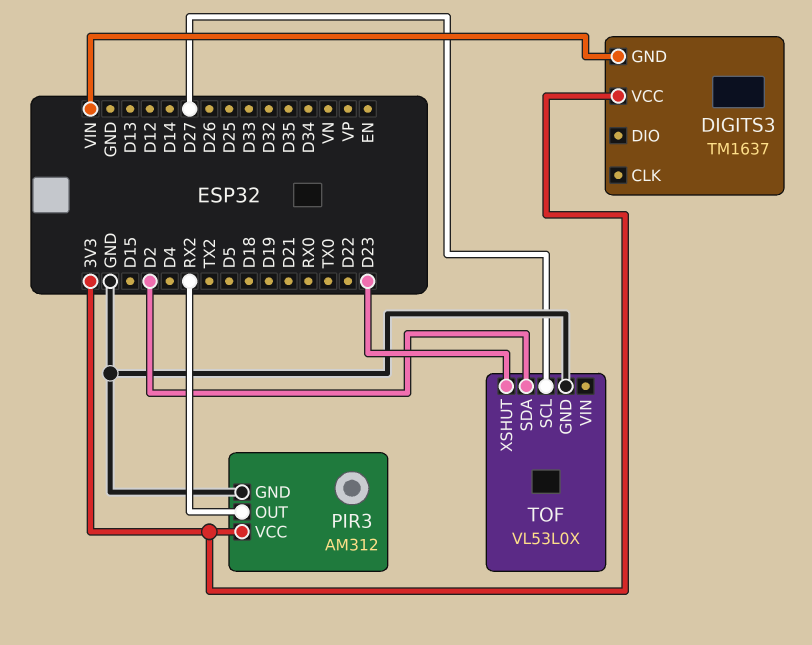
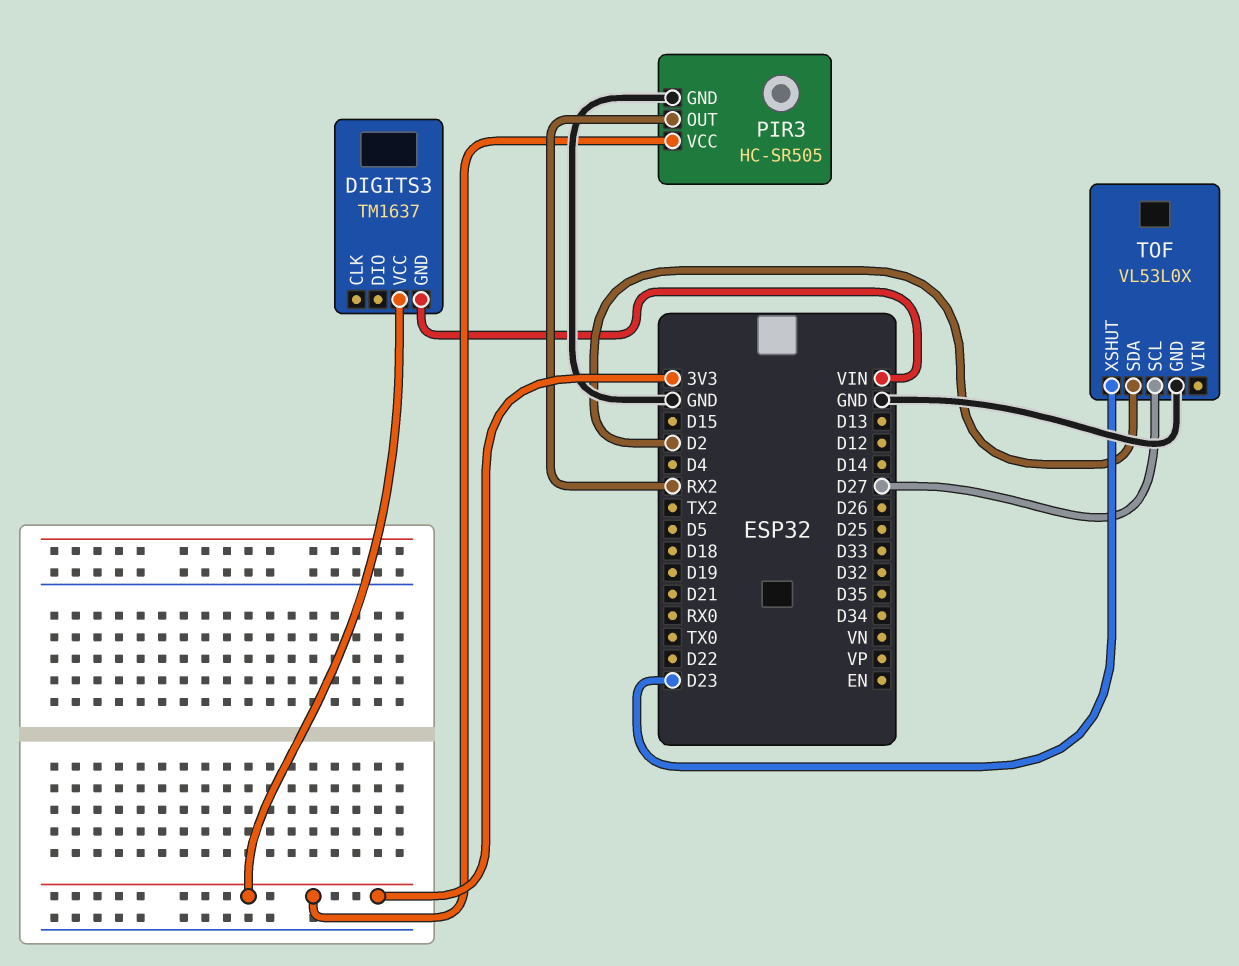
PIR3: AM312 -> HC-SR505

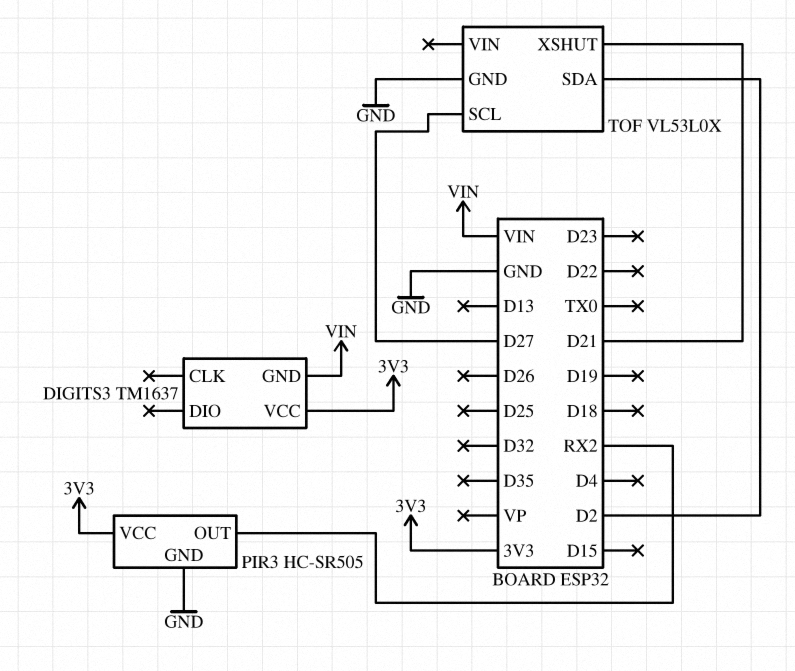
TOF pin XSHUT: D23 -> D21

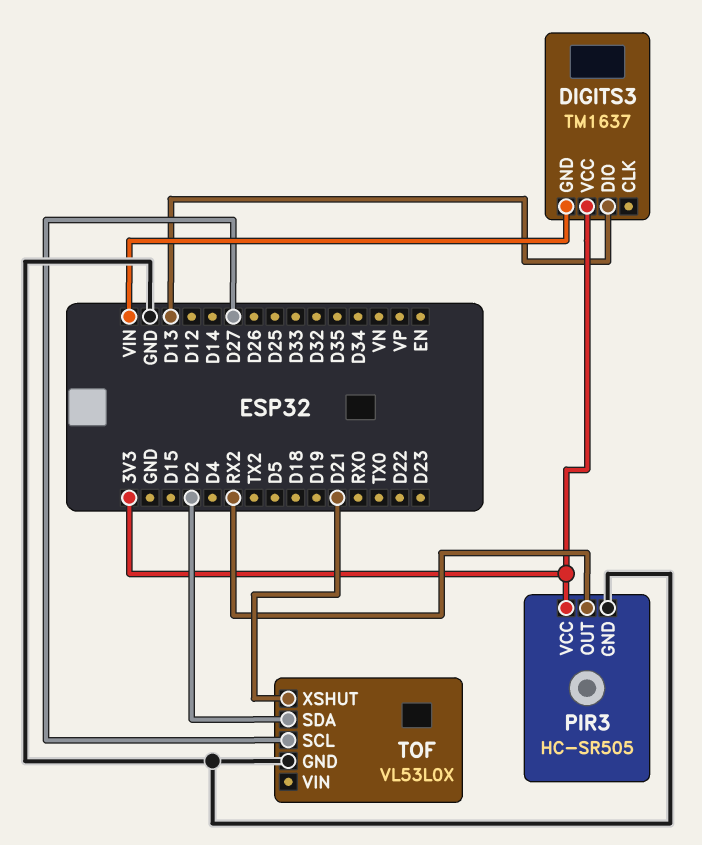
DIGITS3 pin DIO: none -> D13

